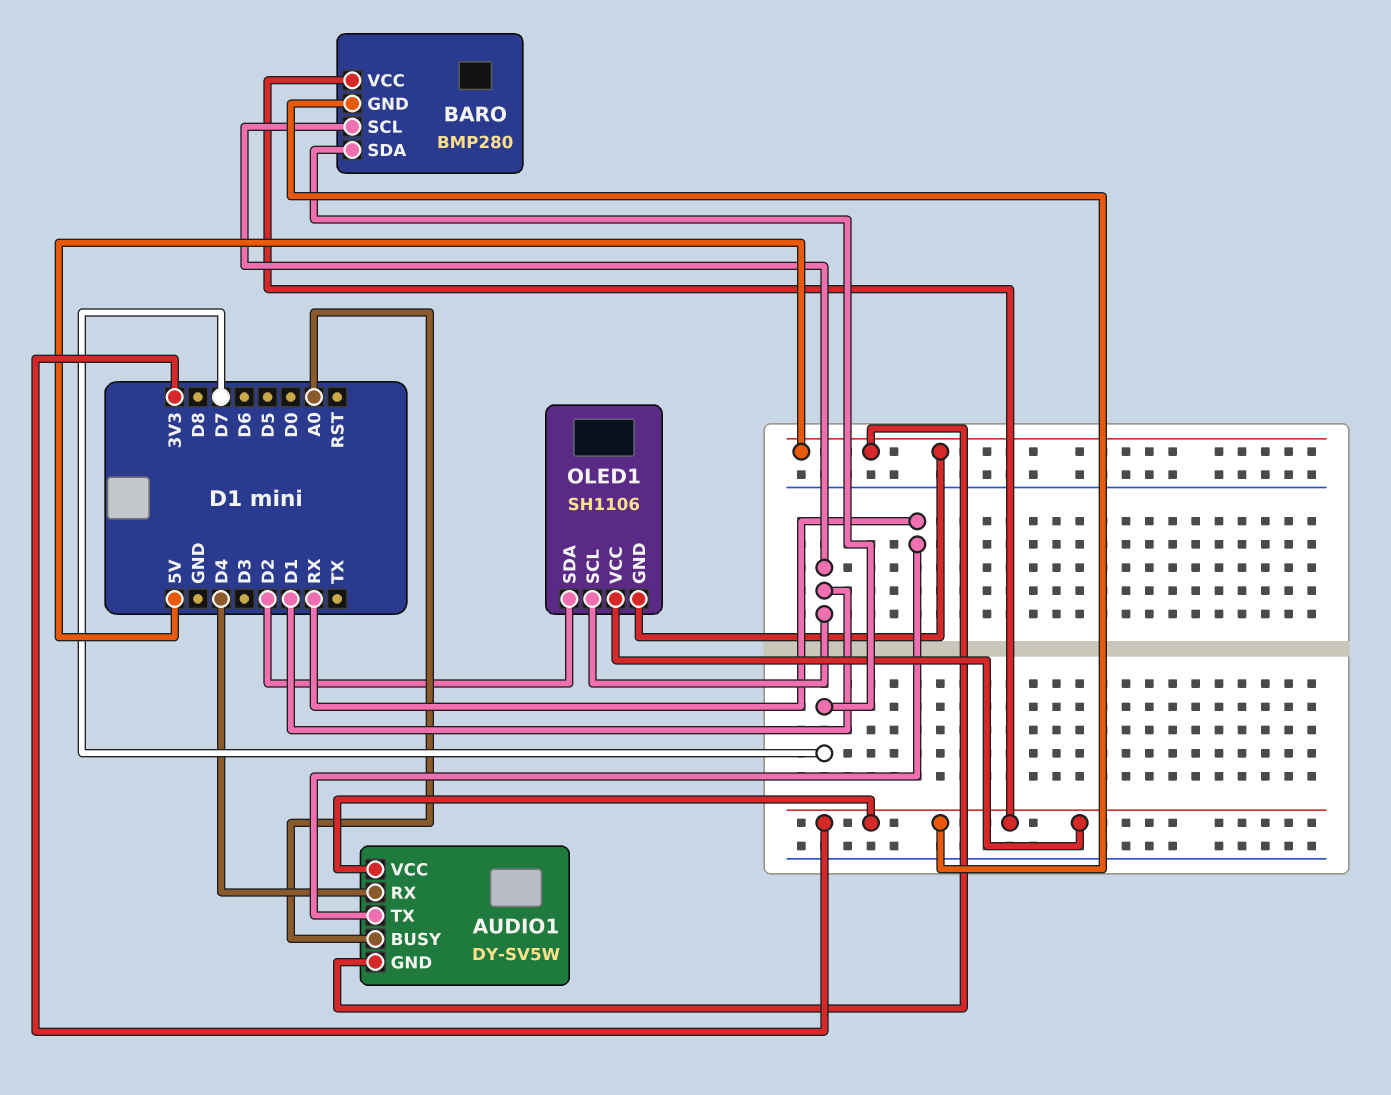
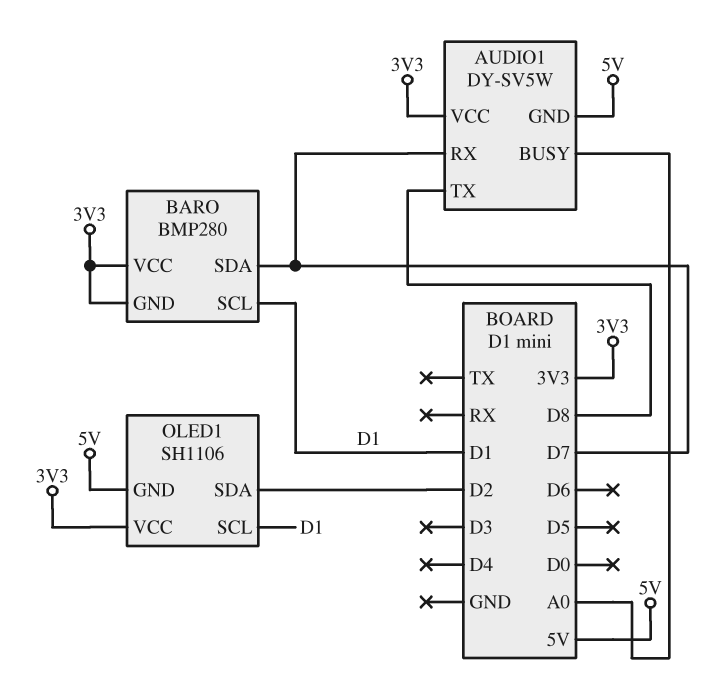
AUDIO1 pin RX: D4 -> D7
AUDIO1 pin TX: RX -> D8

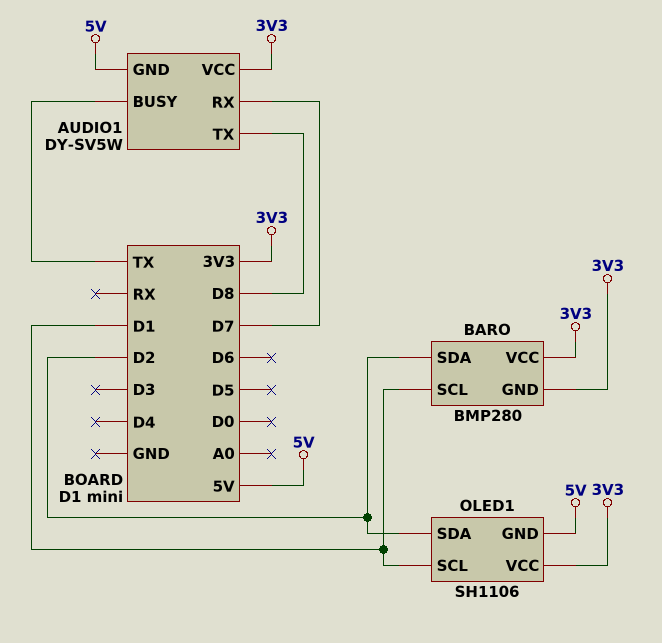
AUDIO1 pin BUSY: A0 -> TX
BARO pin SDA: D7 -> D2

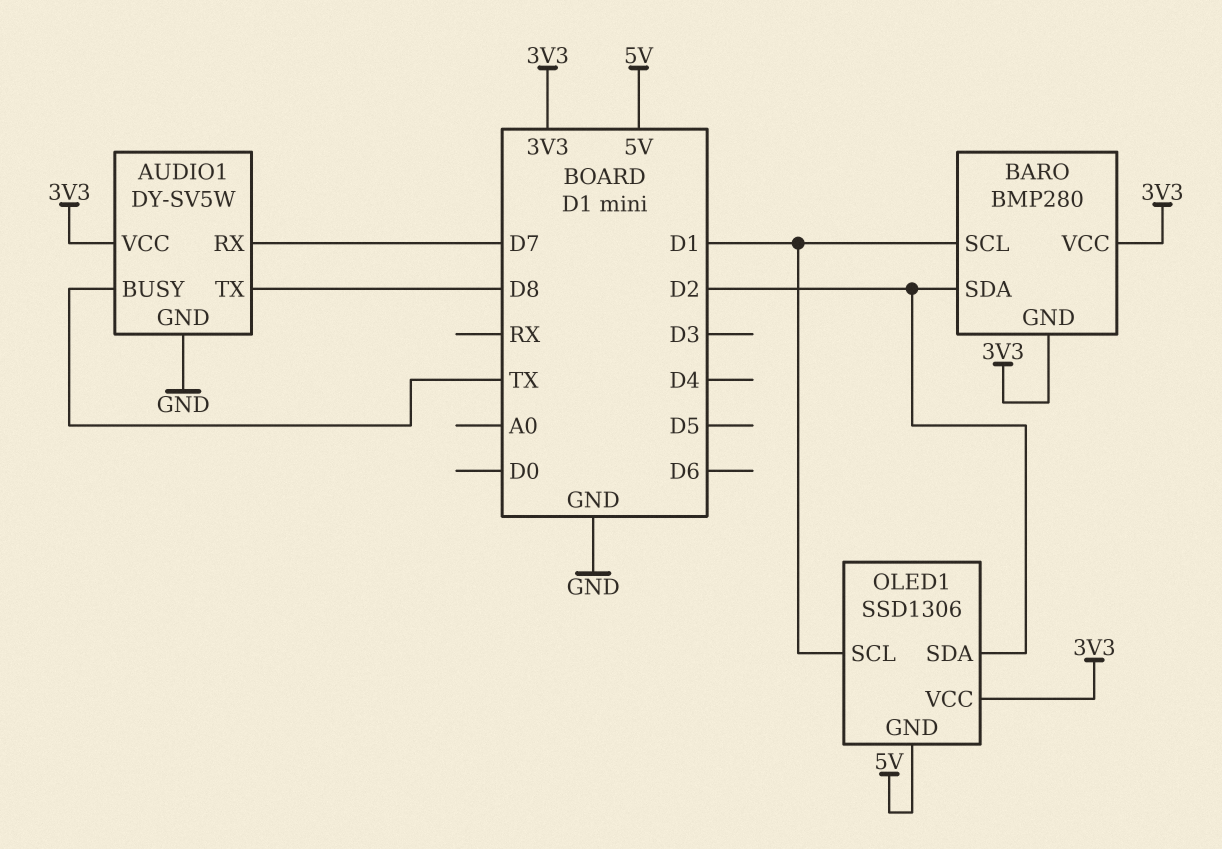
AUDIO1 pin GND: 5V -> GND
OLED1: SH1106 -> SSD1306

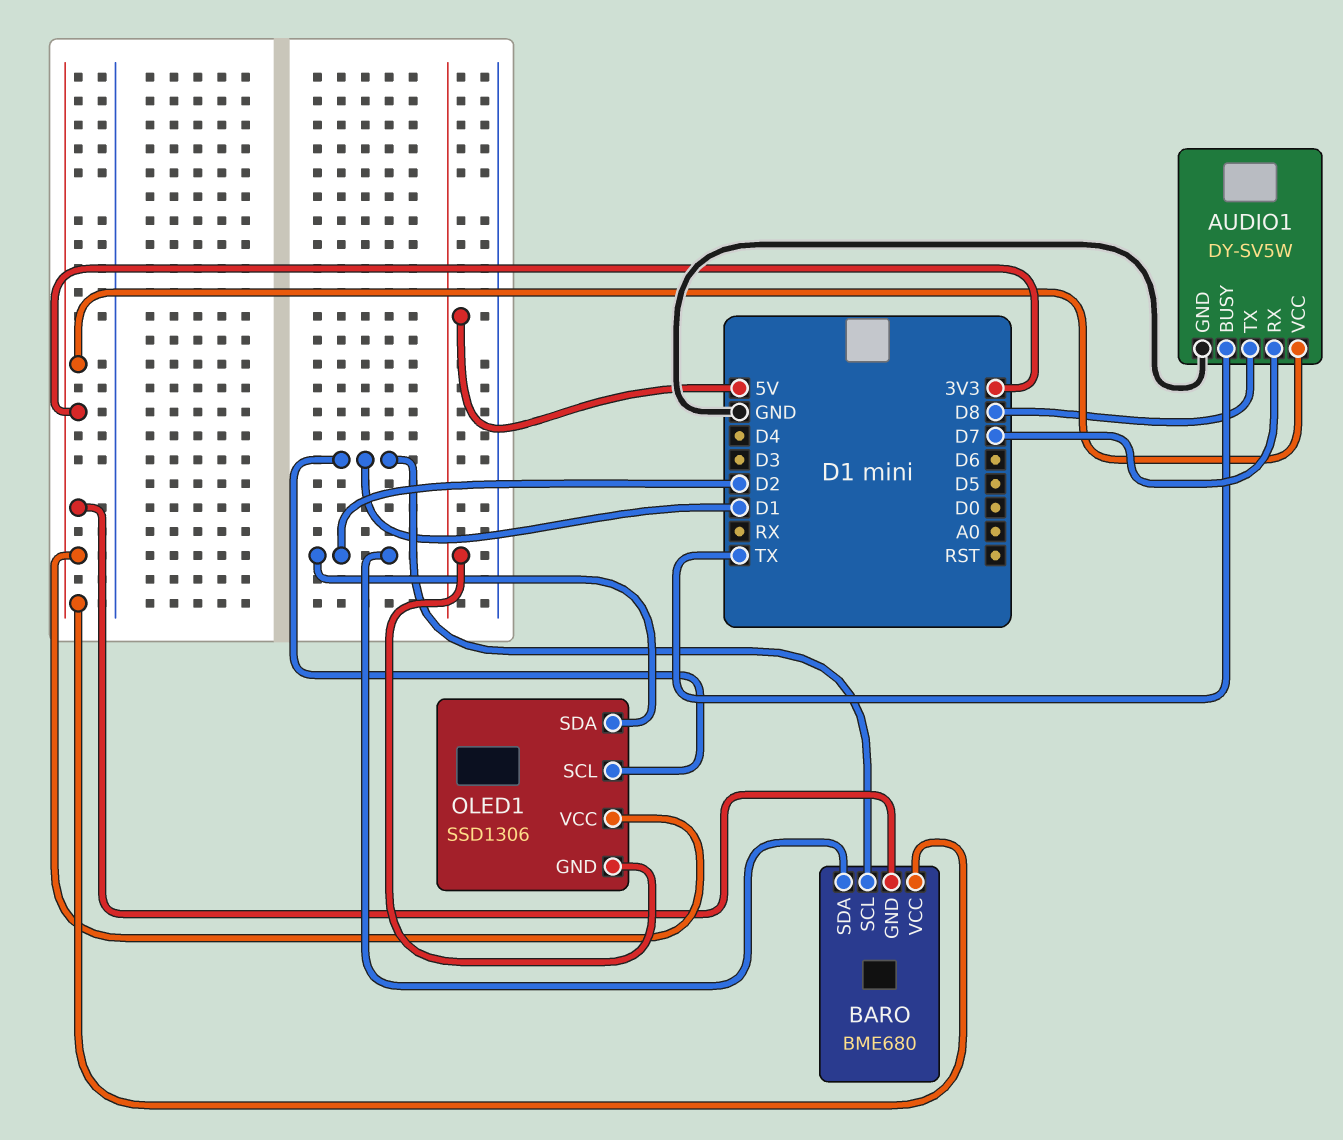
BARO: BMP280 -> BME680

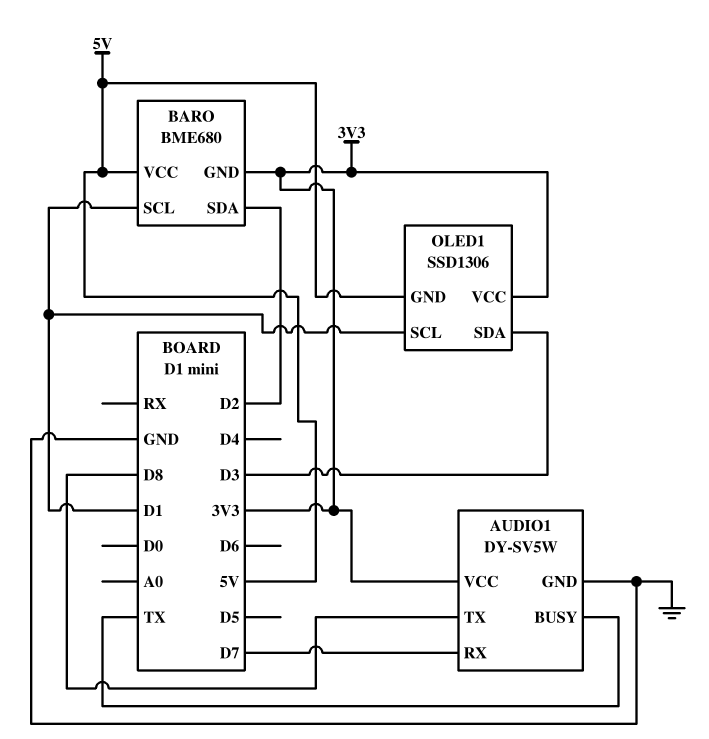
BARO pin VCC: 3V3 -> 5V
OLED1 pin SDA: D2 -> D3

